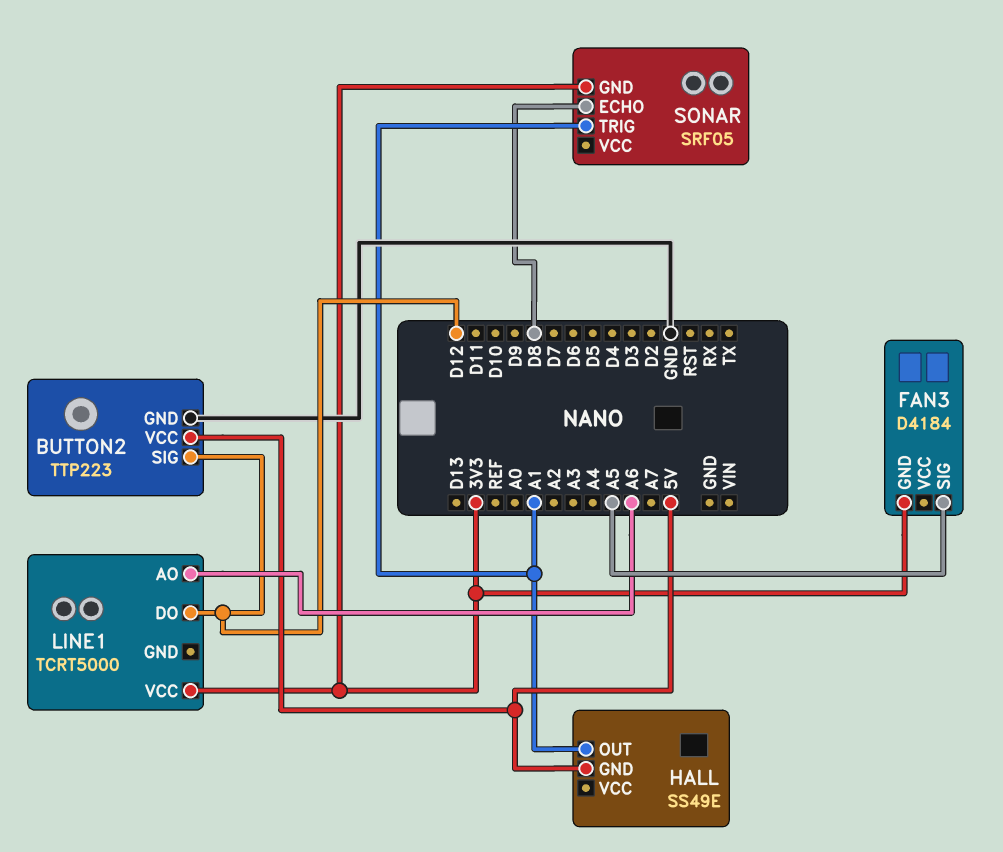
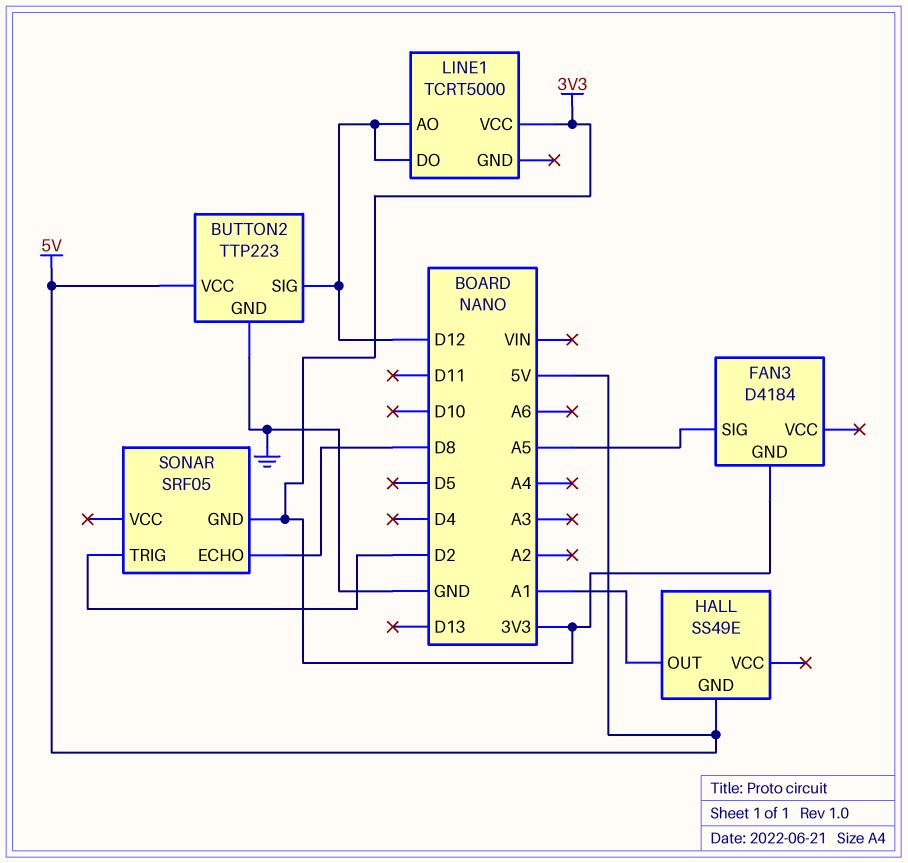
LINE1 pin AO: A6 -> D12
SONAR pin TRIG: A1 -> D2

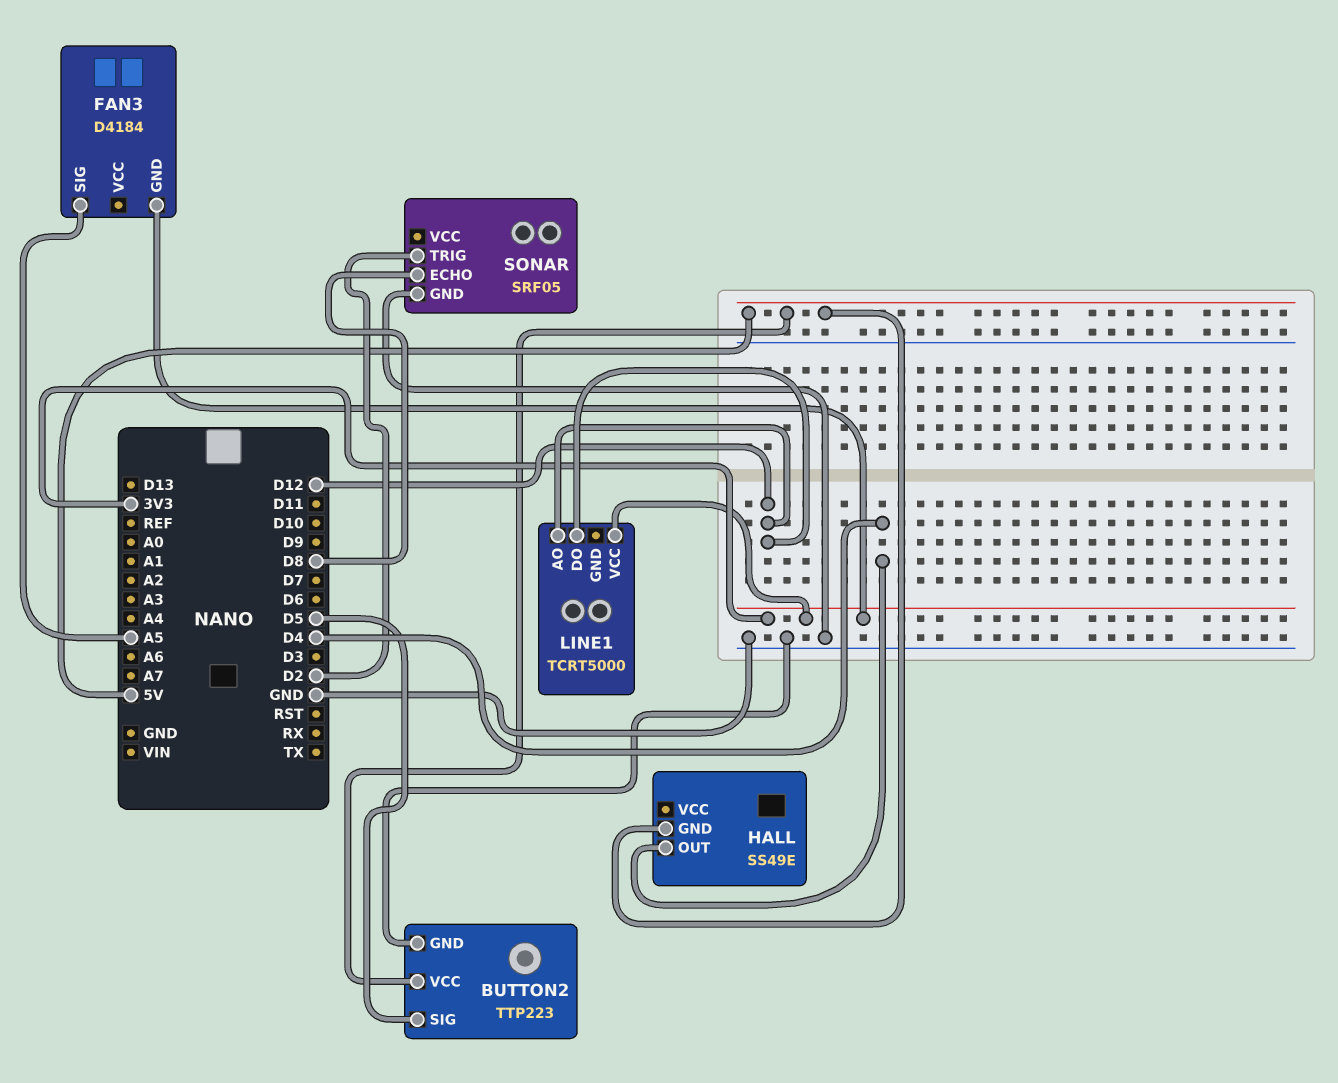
BUTTON2 pin SIG: D12 -> D5
HALL pin OUT: A1 -> D4
SONAR pin GND: 3V3 -> GND

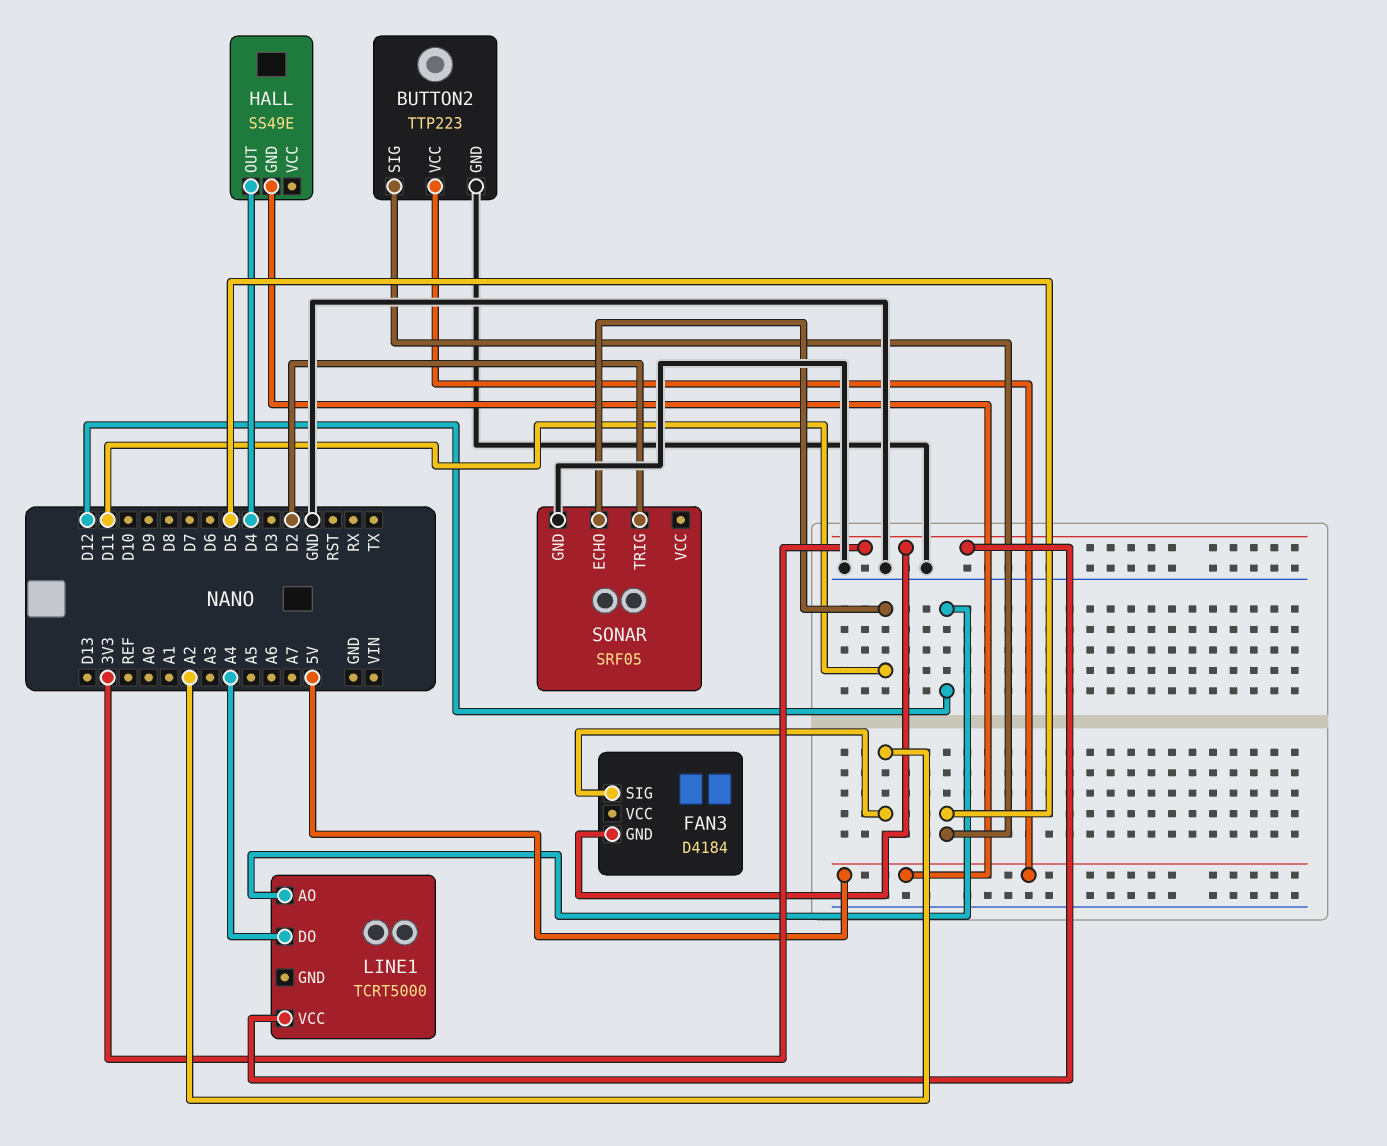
FAN3 pin SIG: A5 -> A2
LINE1 pin DO: D12 -> A4
SONAR pin ECHO: D8 -> D11

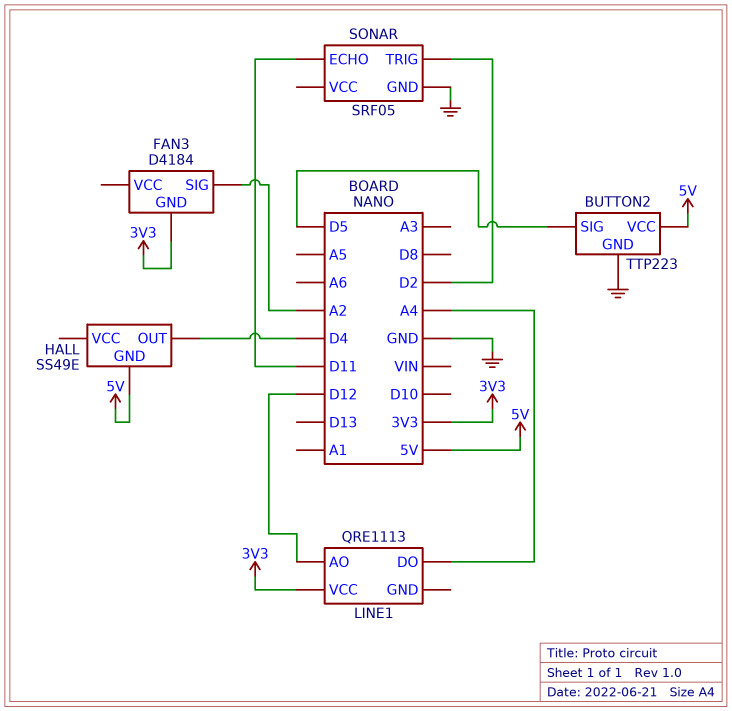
LINE1: TCRT5000 -> QRE1113

